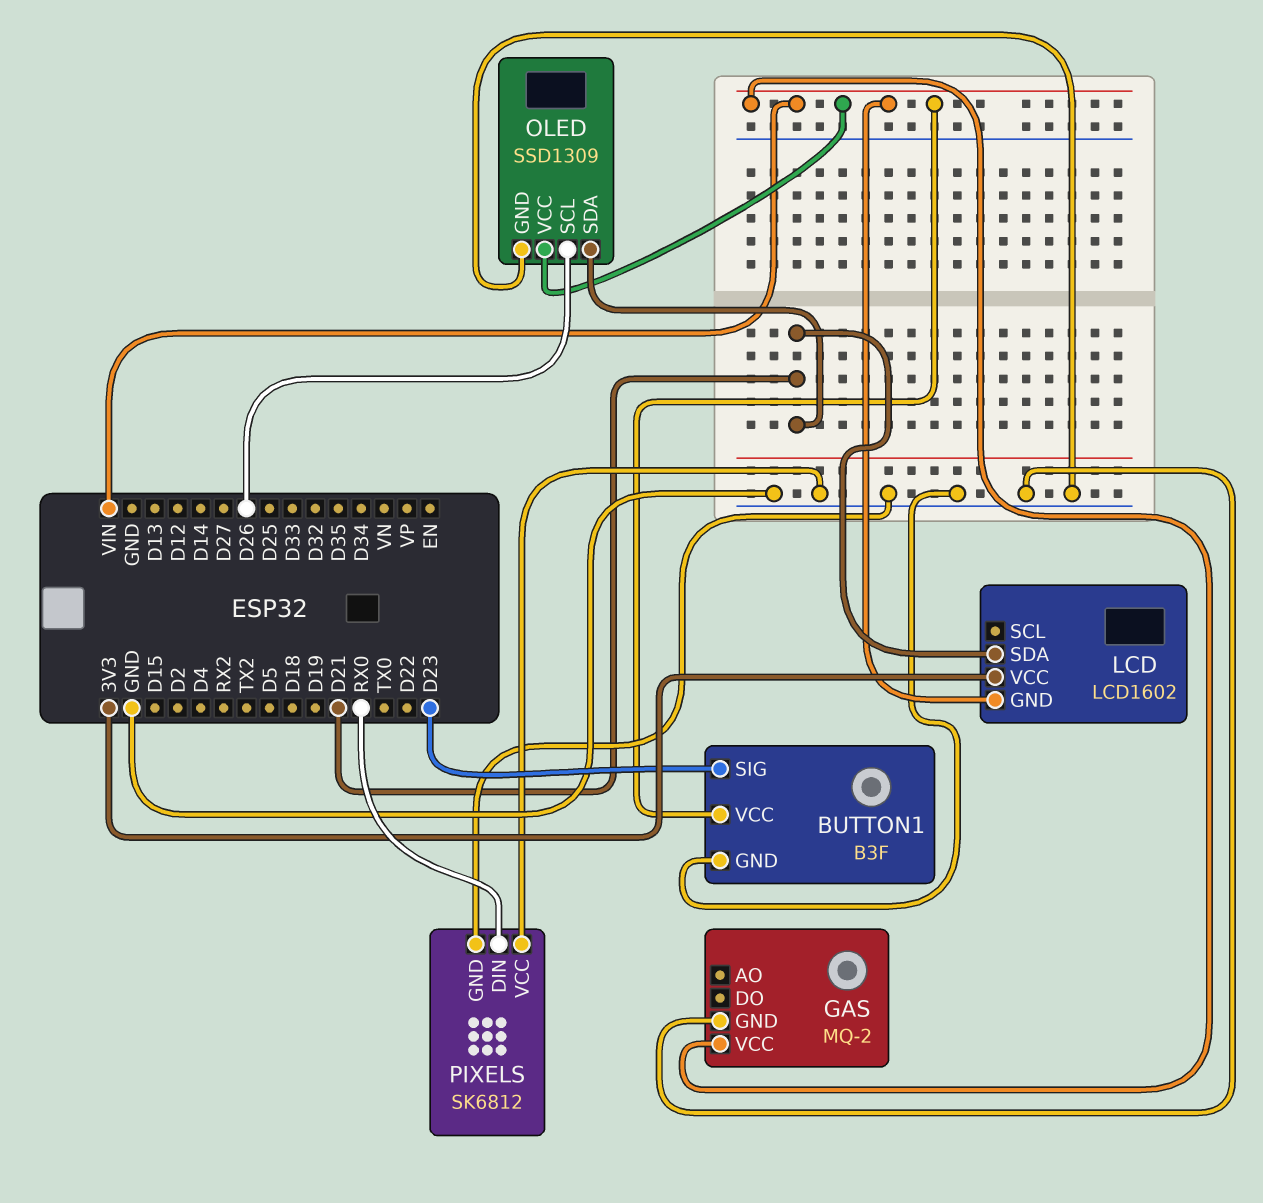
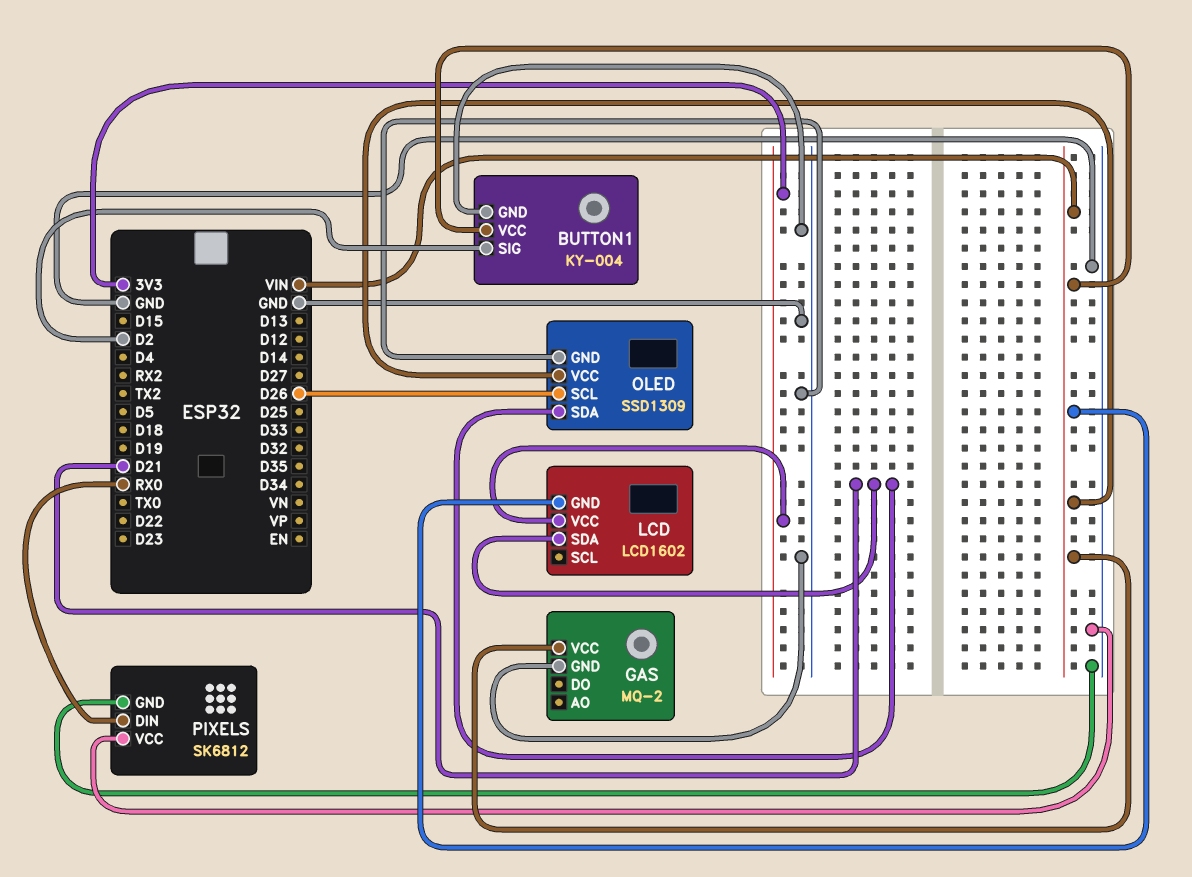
BUTTON1: B3F -> KY-004
BUTTON1 pin SIG: D23 -> D2

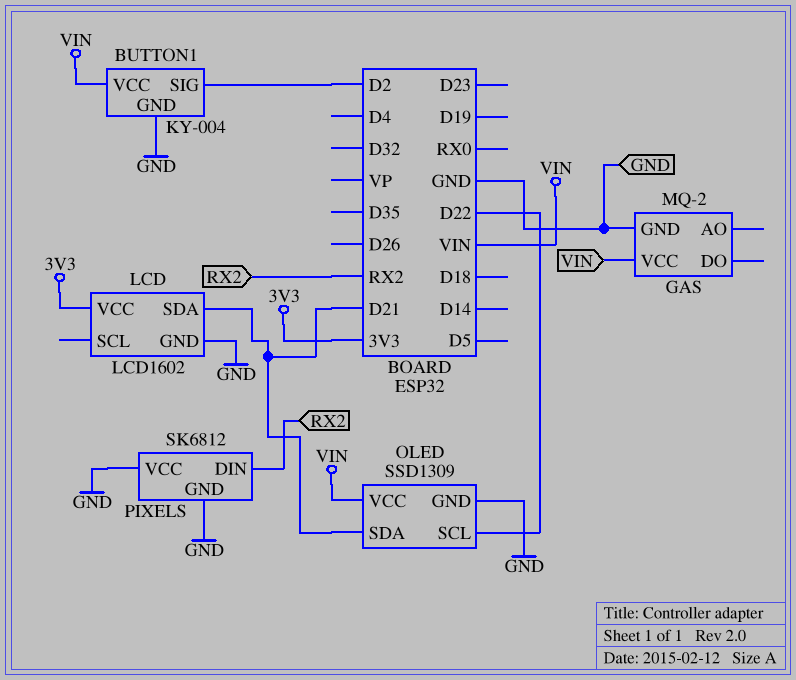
LCD pin GND: VIN -> GND
OLED pin SCL: D26 -> D22
PIXELS pin DIN: RX0 -> RX2

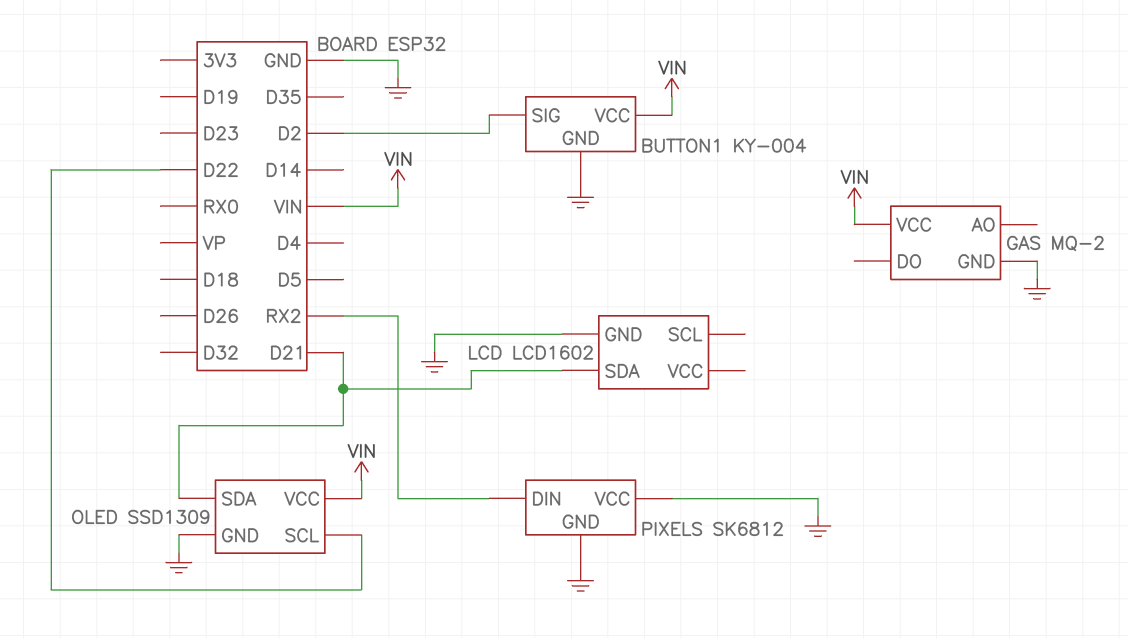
LCD pin VCC: 3V3 -> none

